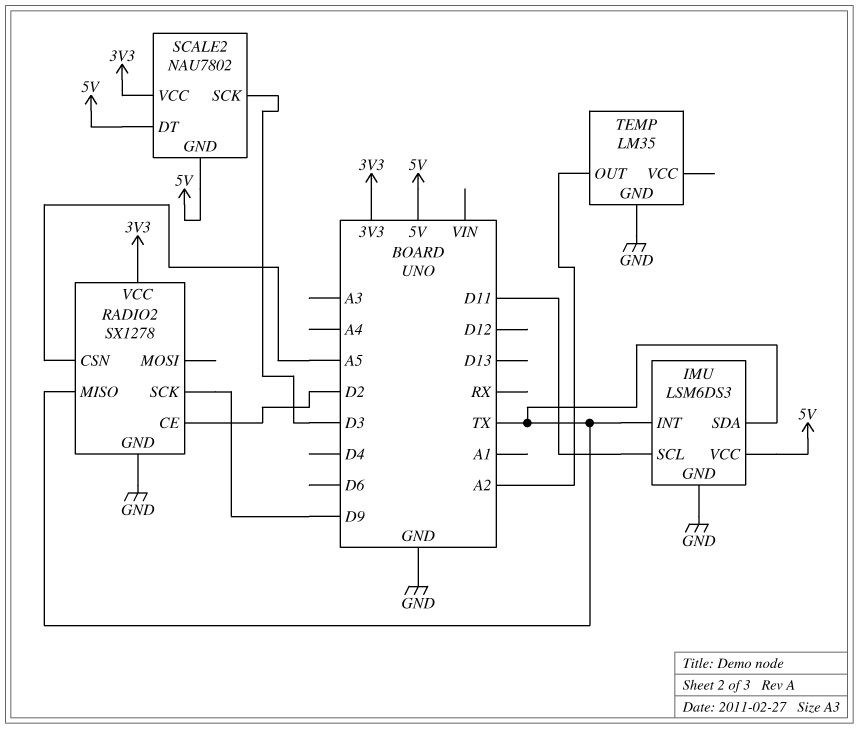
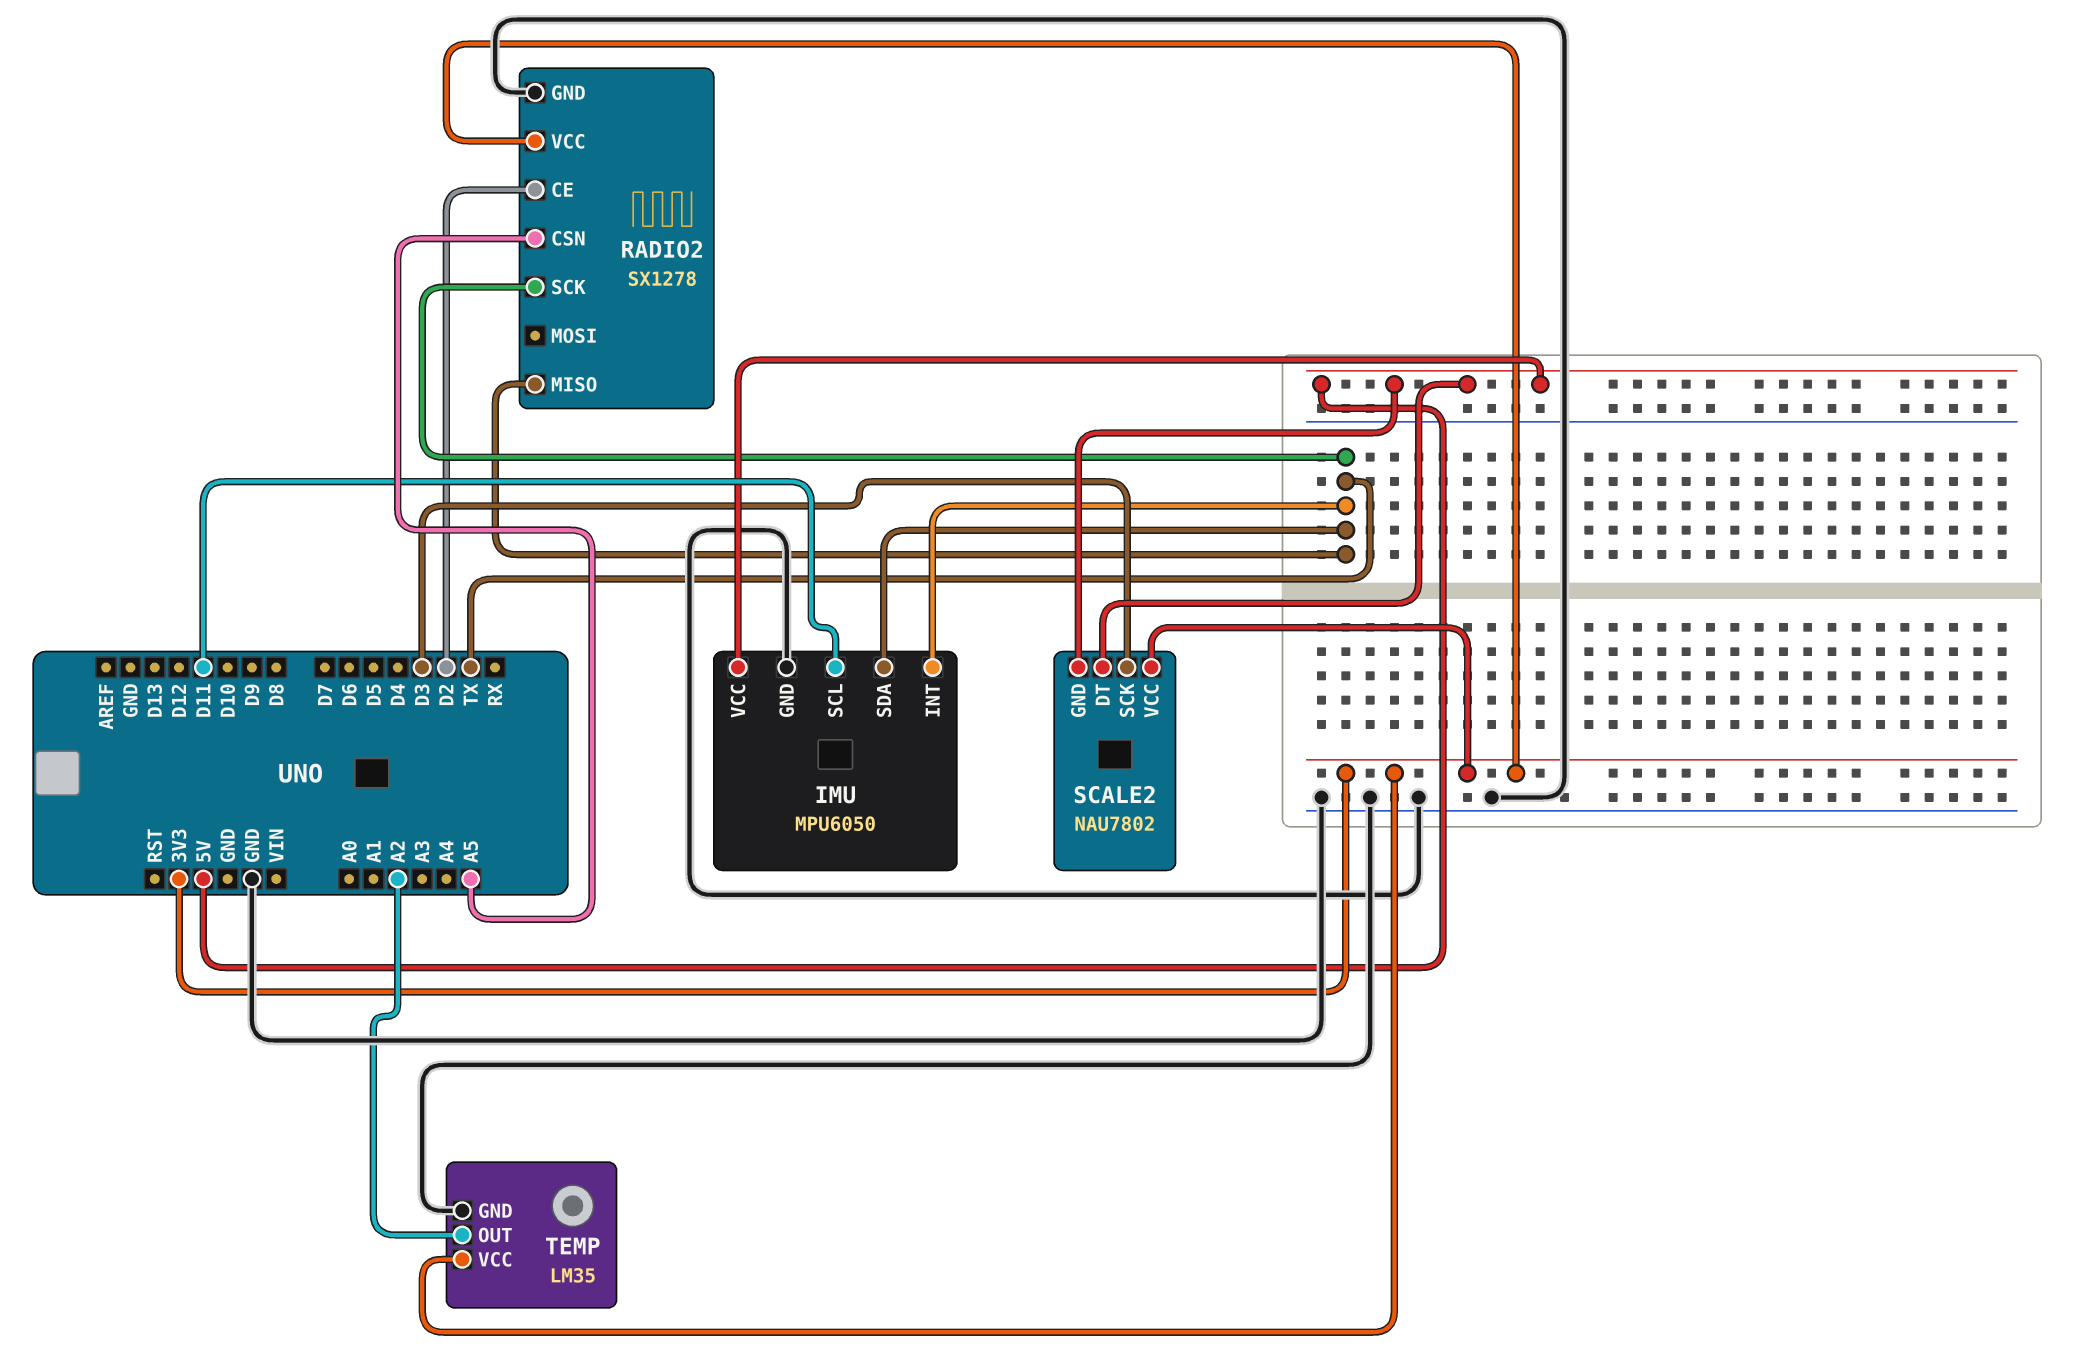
IMU: LSM6DS3 -> MPU6050
RADIO2 pin SCK: D9 -> TX
TEMP pin VCC: none -> 3V3

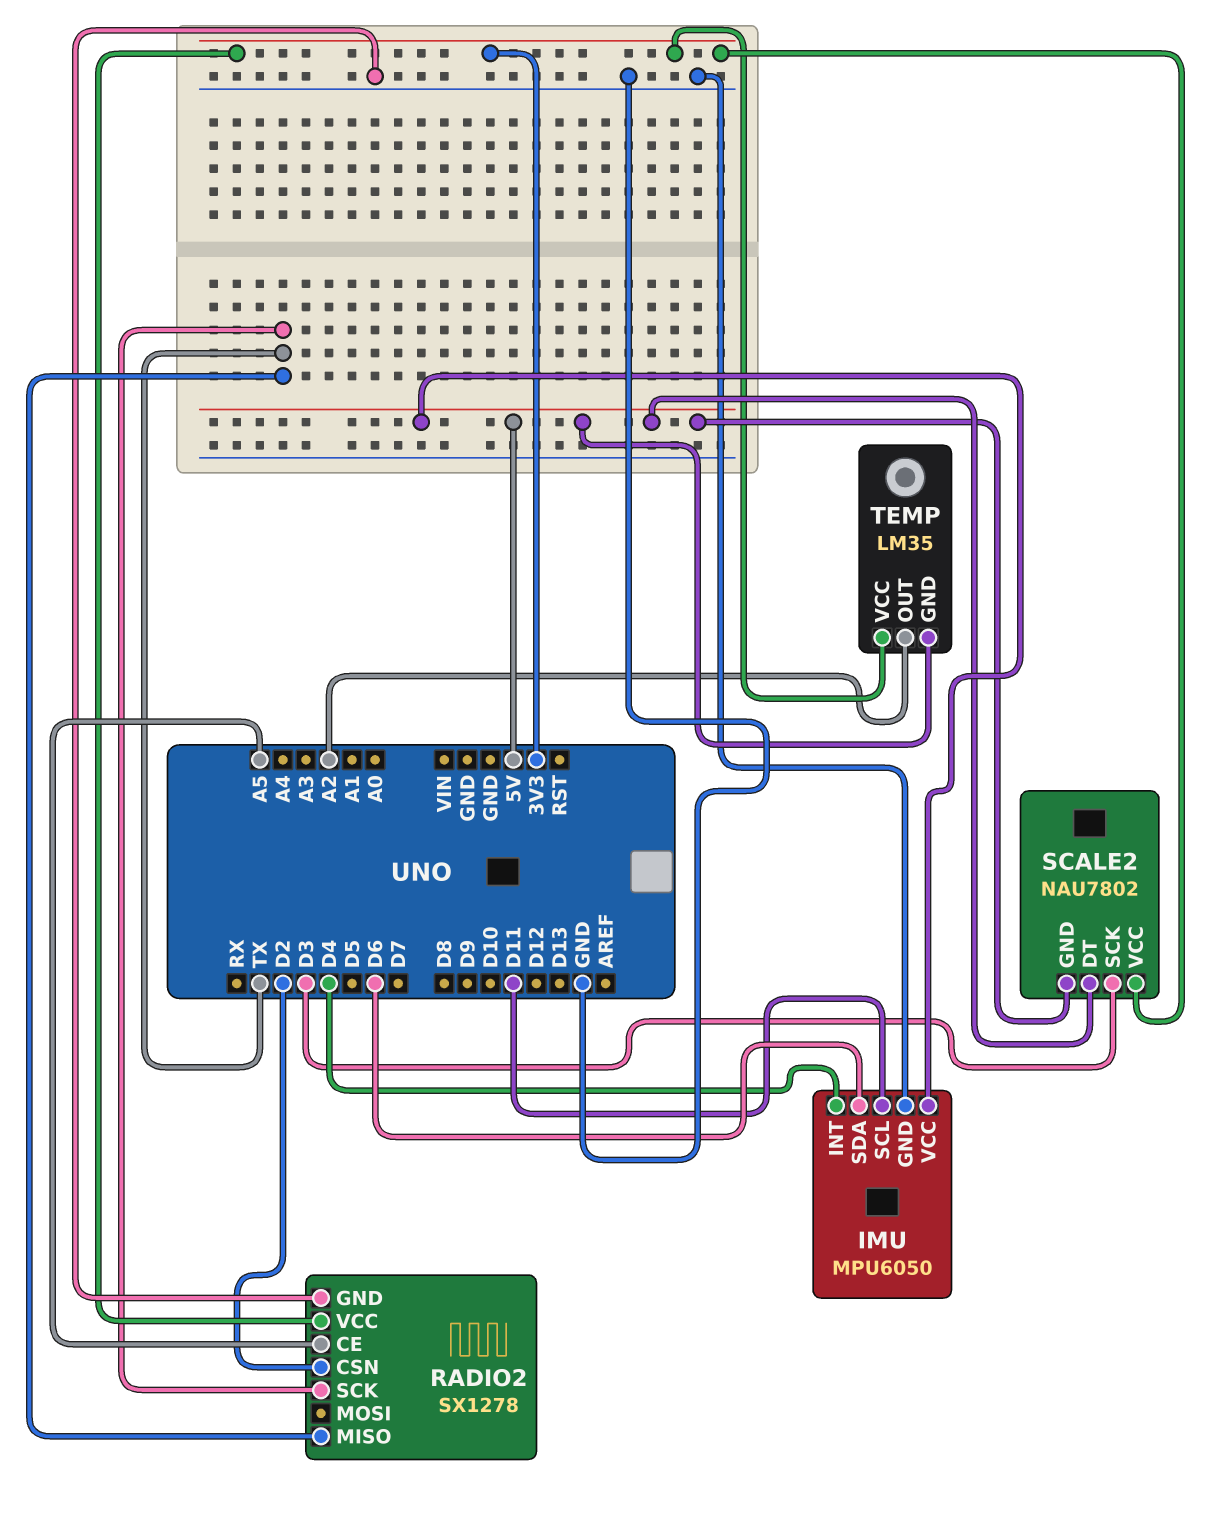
IMU pin INT: TX -> D4
IMU pin SDA: TX -> D6
RADIO2 pin CE: D2 -> A5
RADIO2 pin CSN: A5 -> D2
TEMP pin GND: GND -> 5V

